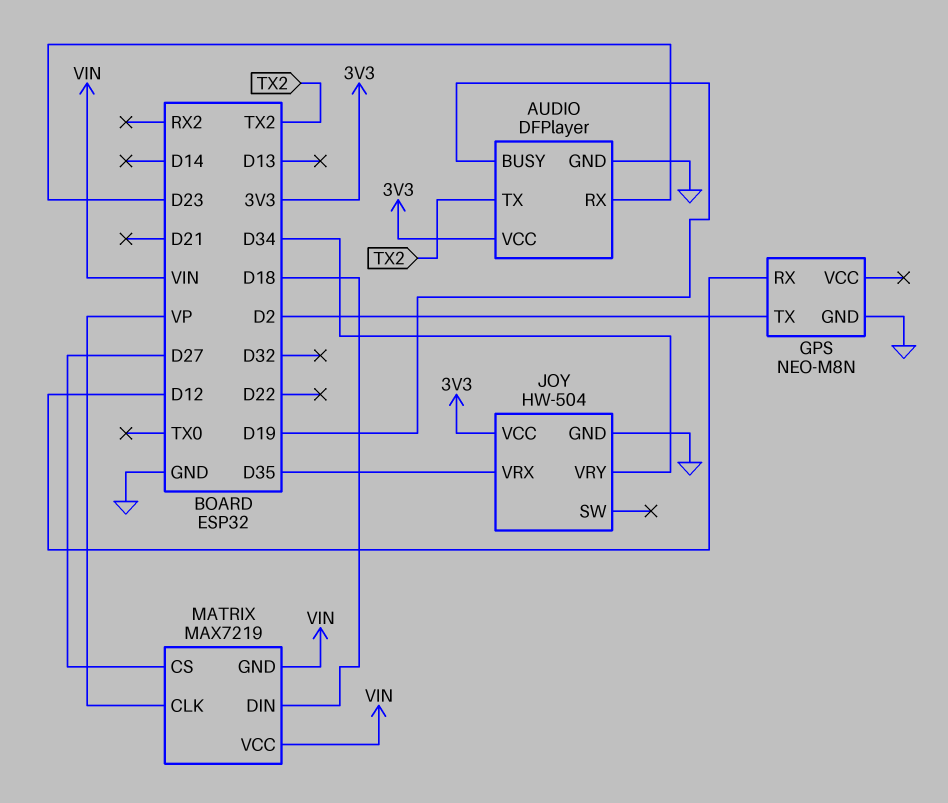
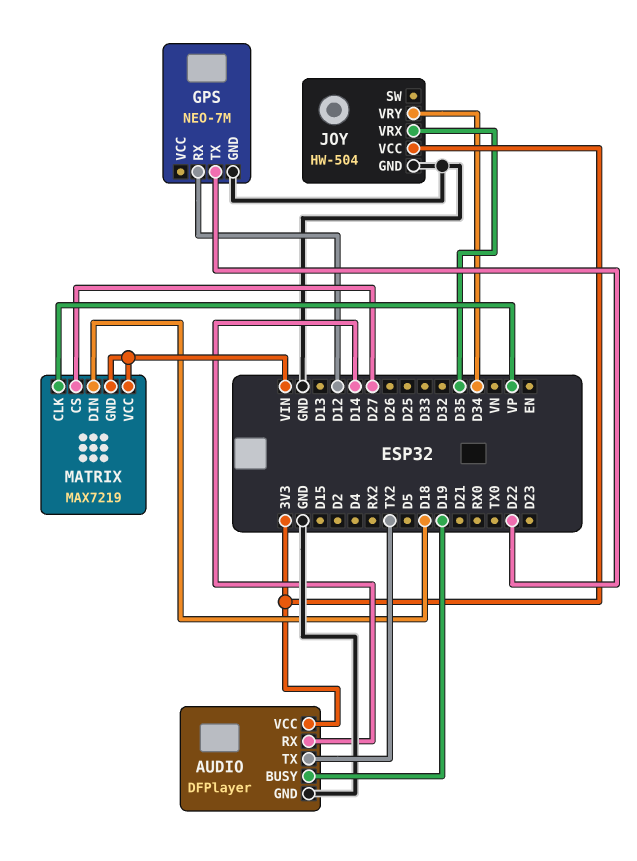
AUDIO pin RX: D23 -> D14
GPS: NEO-M8N -> NEO-7M
GPS pin TX: D2 -> D22

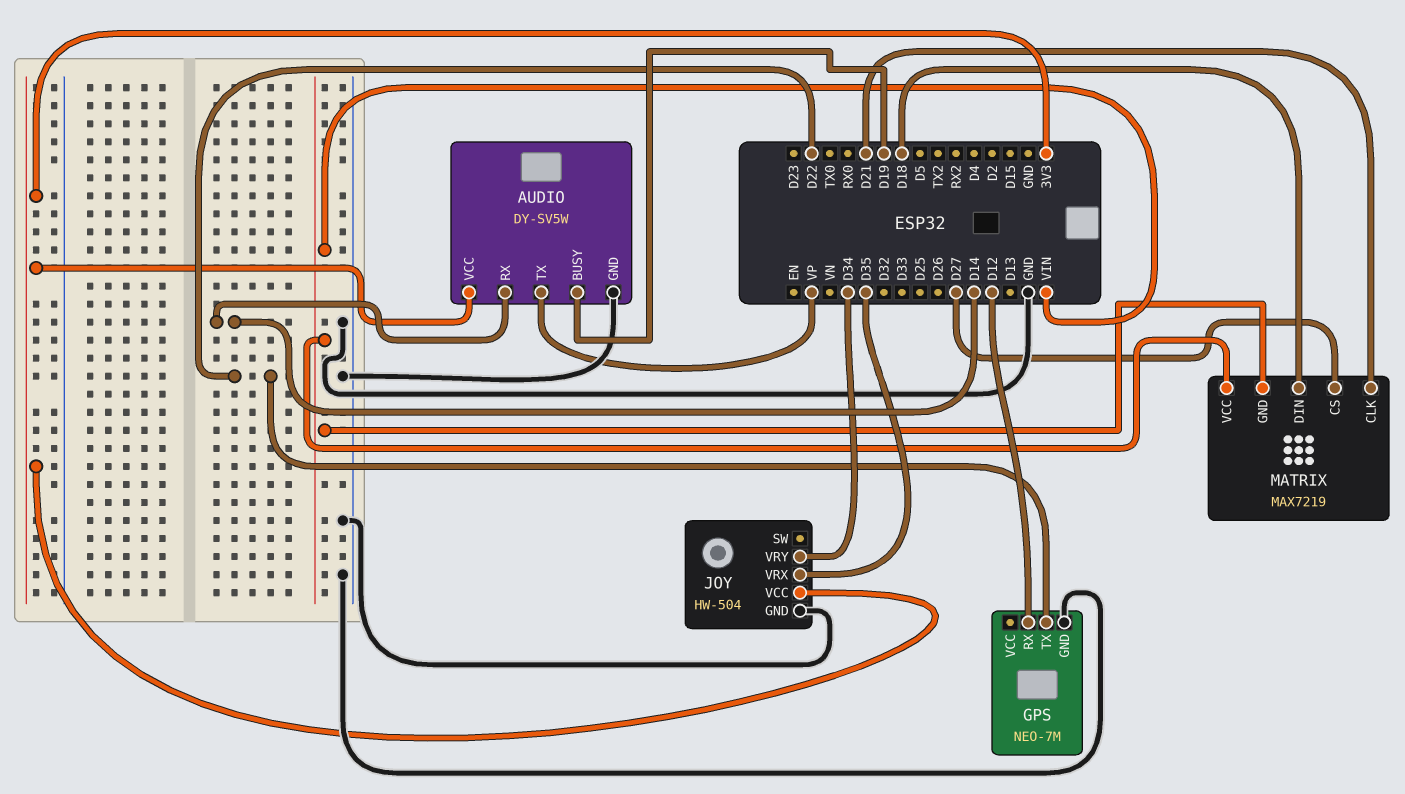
AUDIO: DFPlayer -> DY-SV5W
AUDIO pin TX: TX2 -> VP
MATRIX pin CLK: VP -> D21

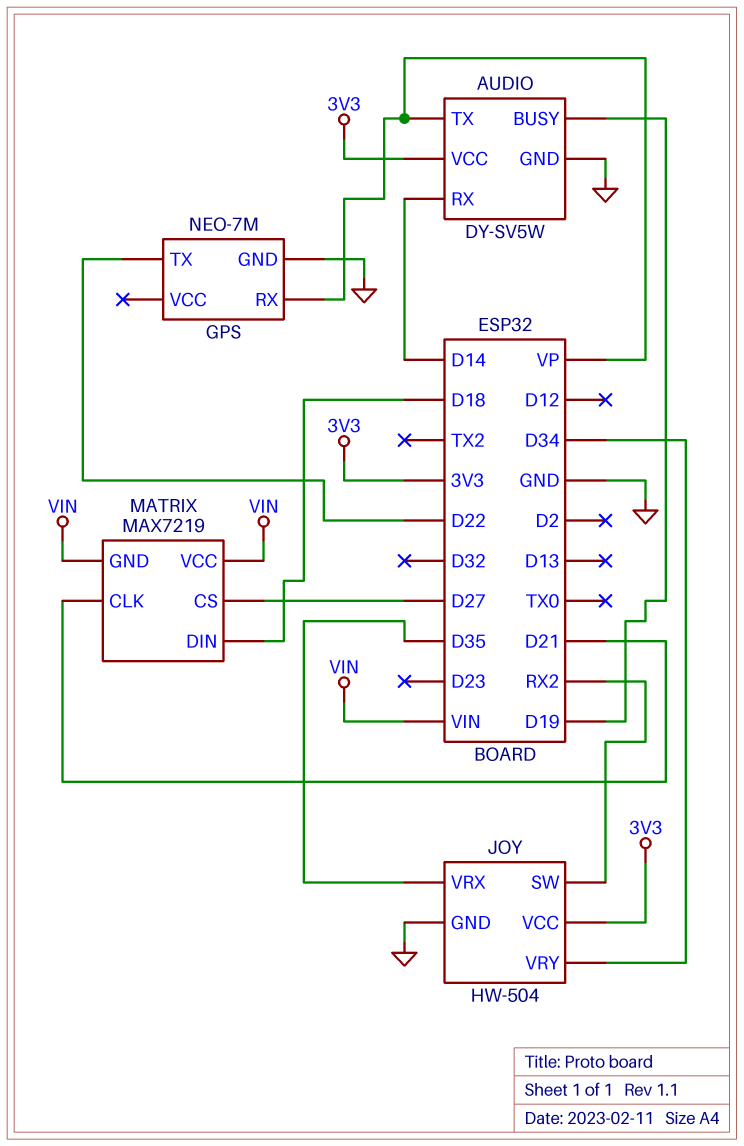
GPS pin RX: D12 -> VP
JOY pin SW: none -> RX2

